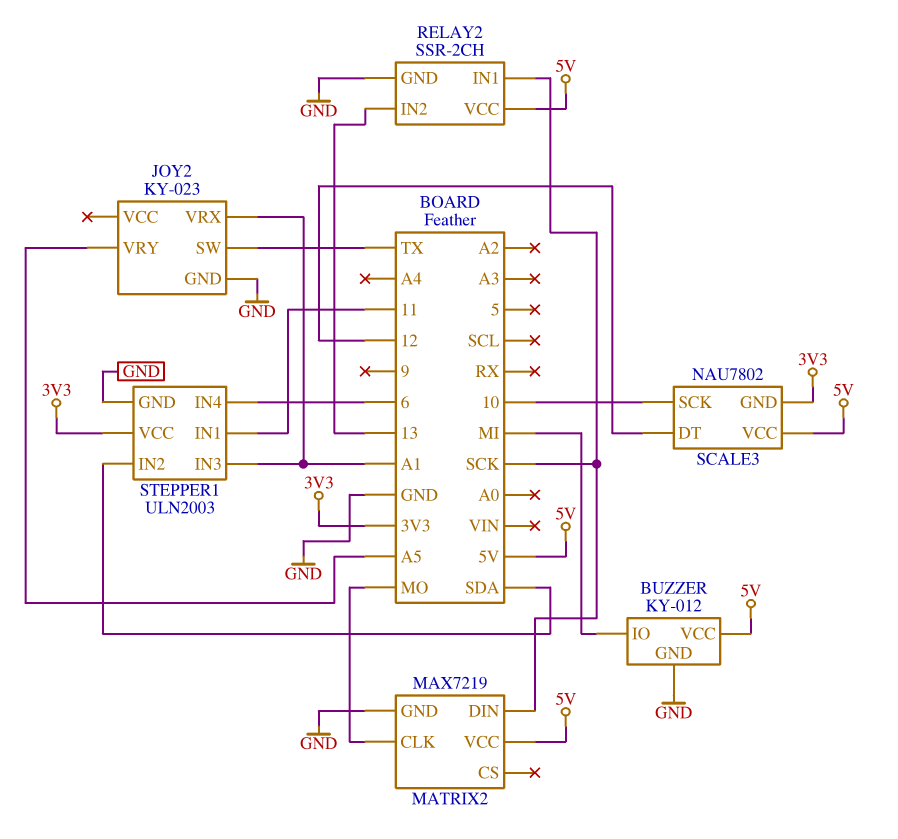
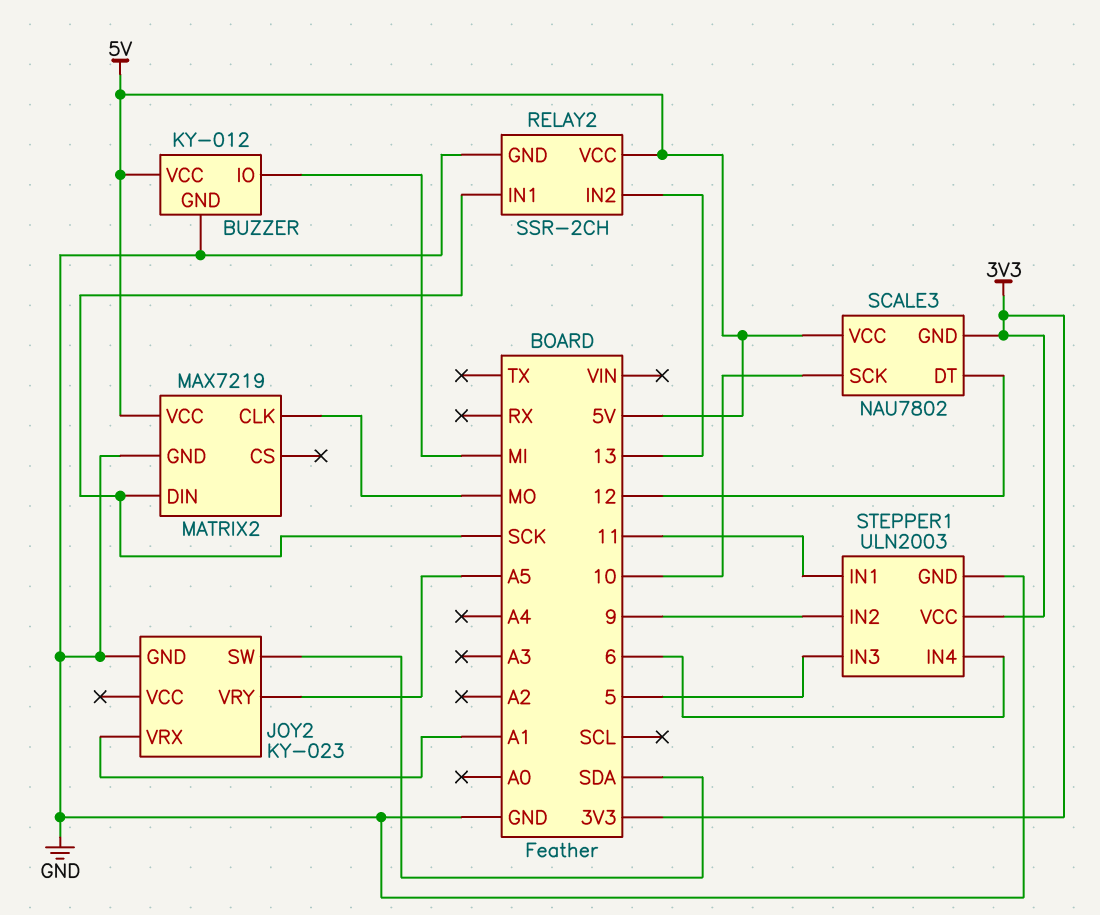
JOY2 pin SW: TX -> SDA
STEPPER1 pin IN2: SDA -> 9
STEPPER1 pin IN3: A1 -> 5

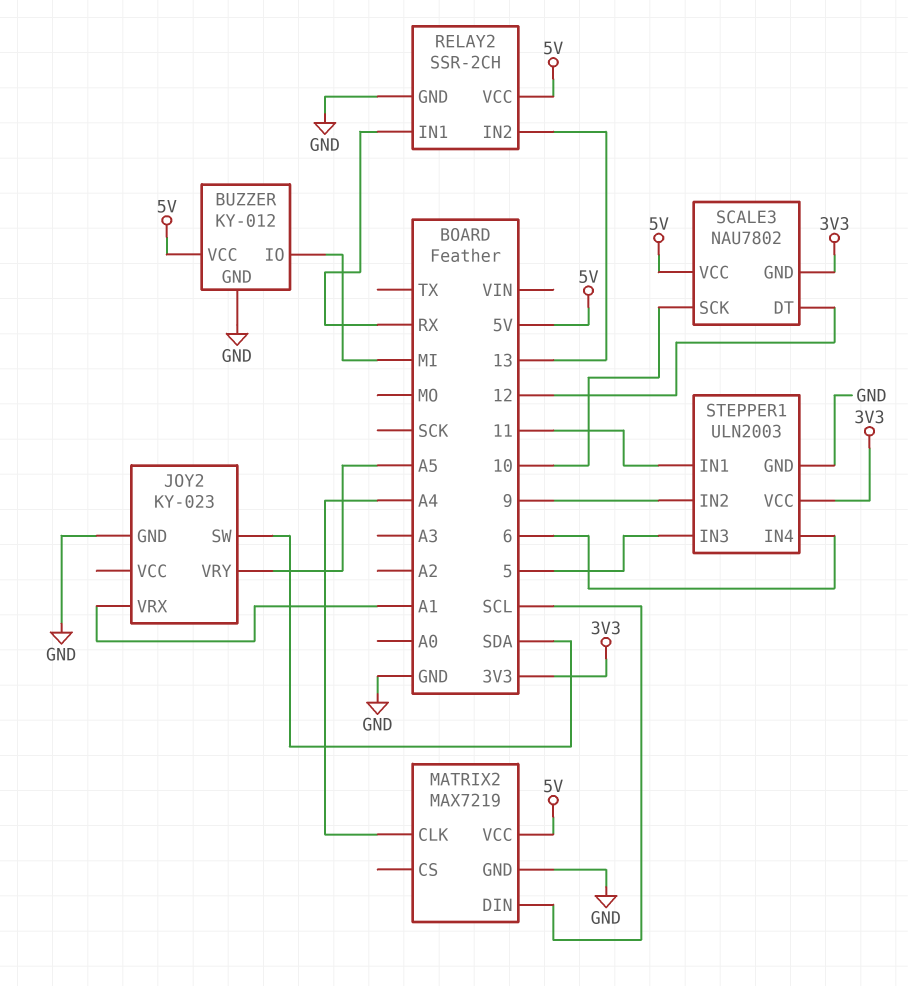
MATRIX2 pin CLK: MO -> A4
MATRIX2 pin DIN: SCK -> SCL
RELAY2 pin IN1: SCK -> RX

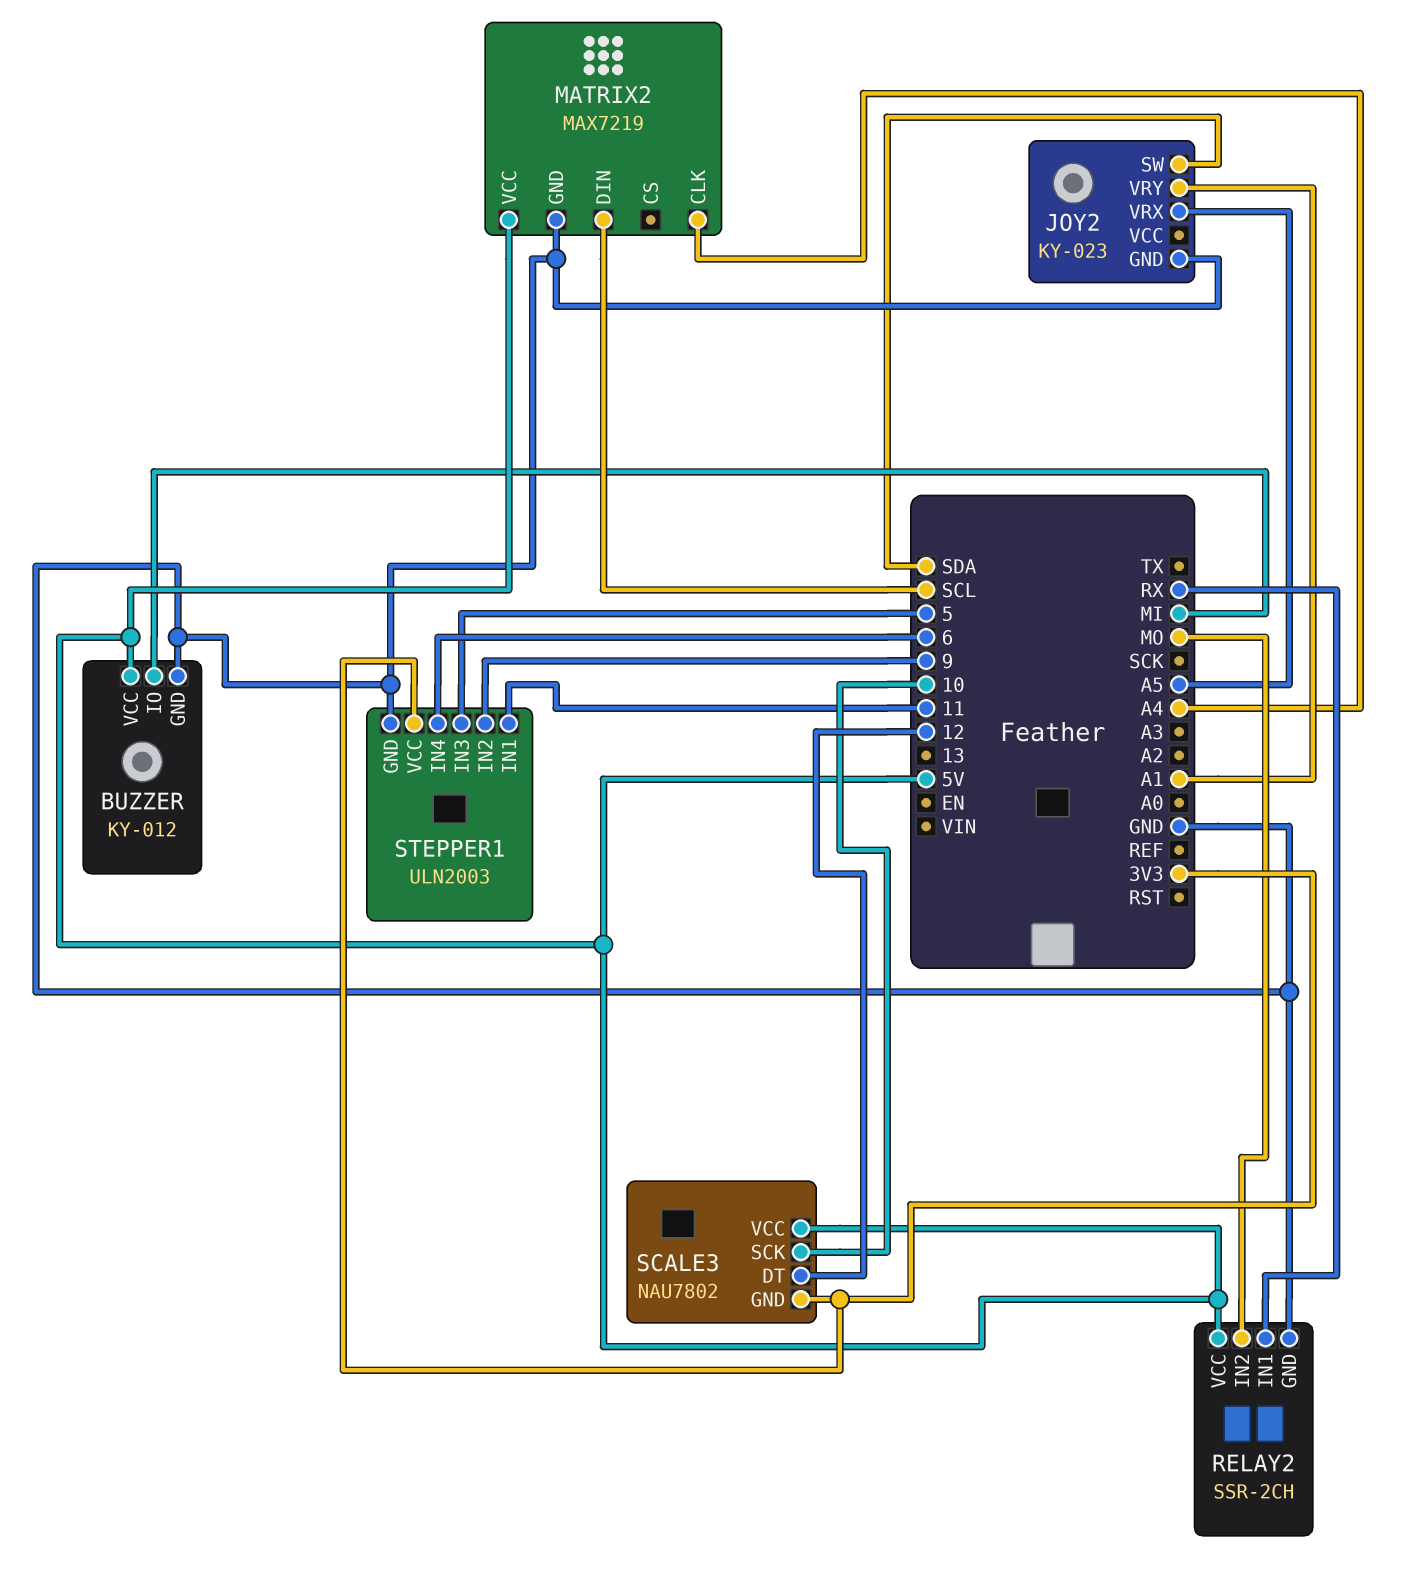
JOY2 pin VRX: A1 -> A5
JOY2 pin VRY: A5 -> A1
RELAY2 pin IN2: 13 -> MO

